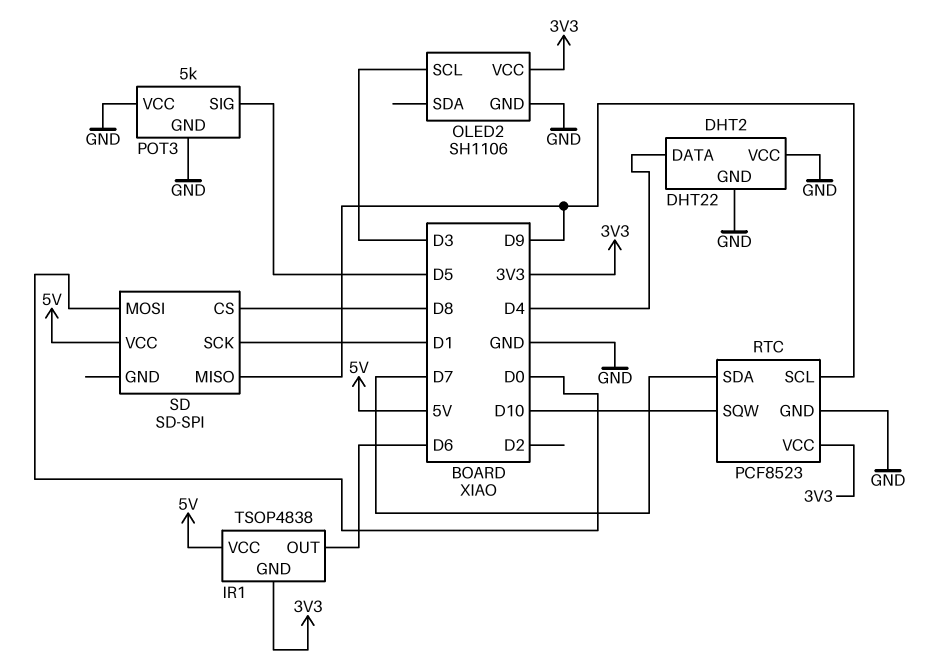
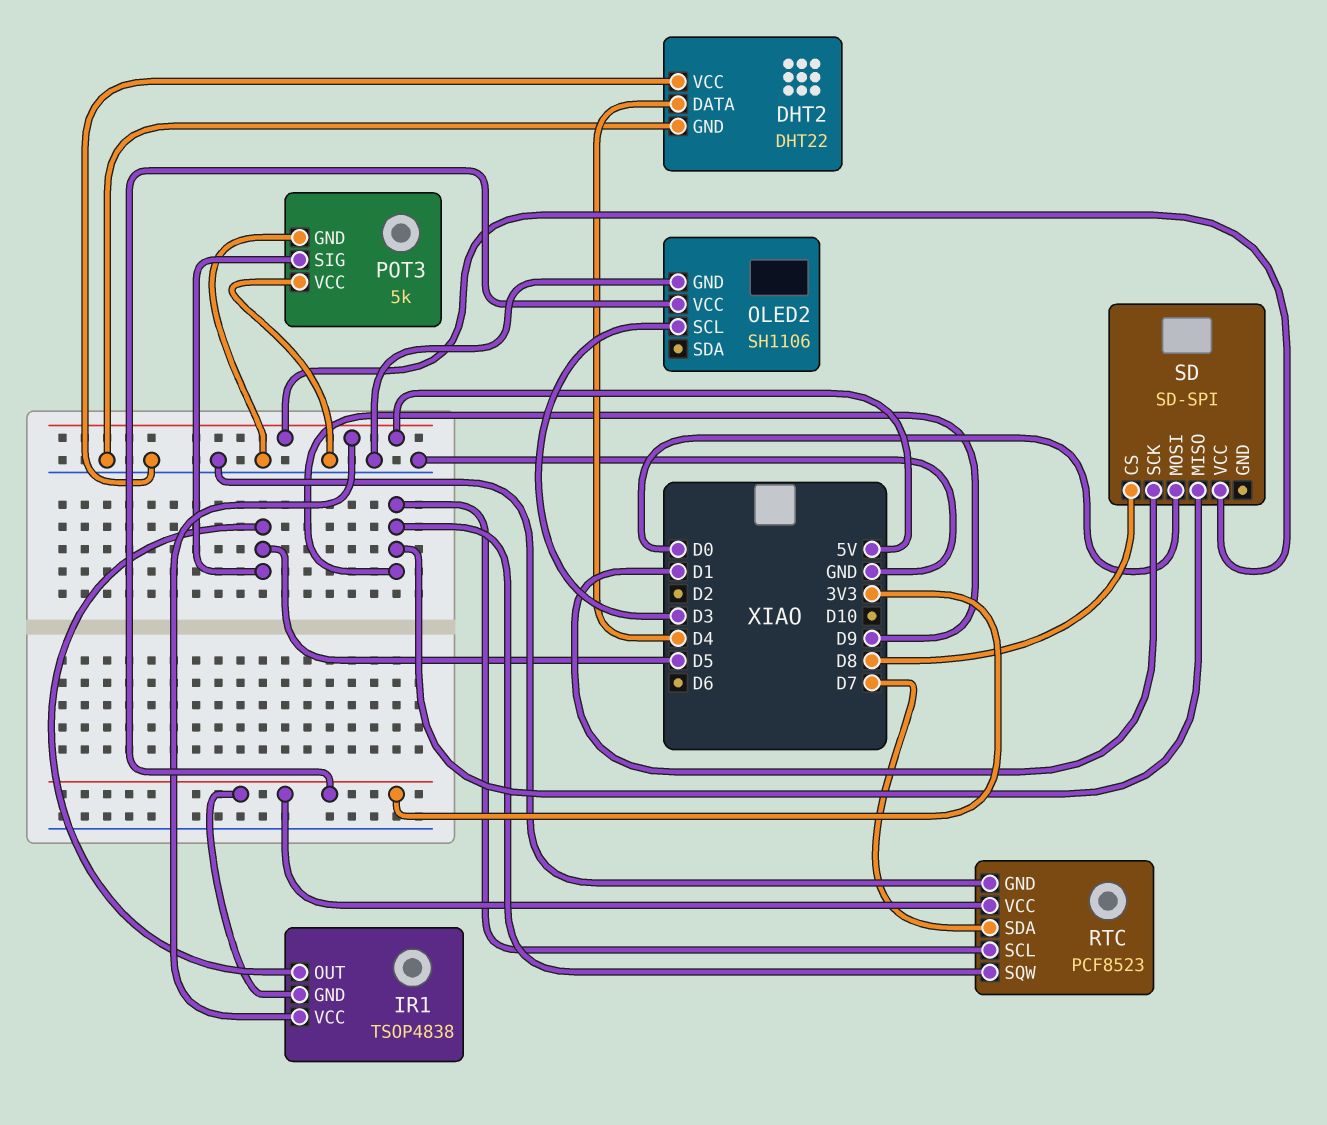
IR1 pin OUT: D6 -> D5
RTC pin SQW: D10 -> D9

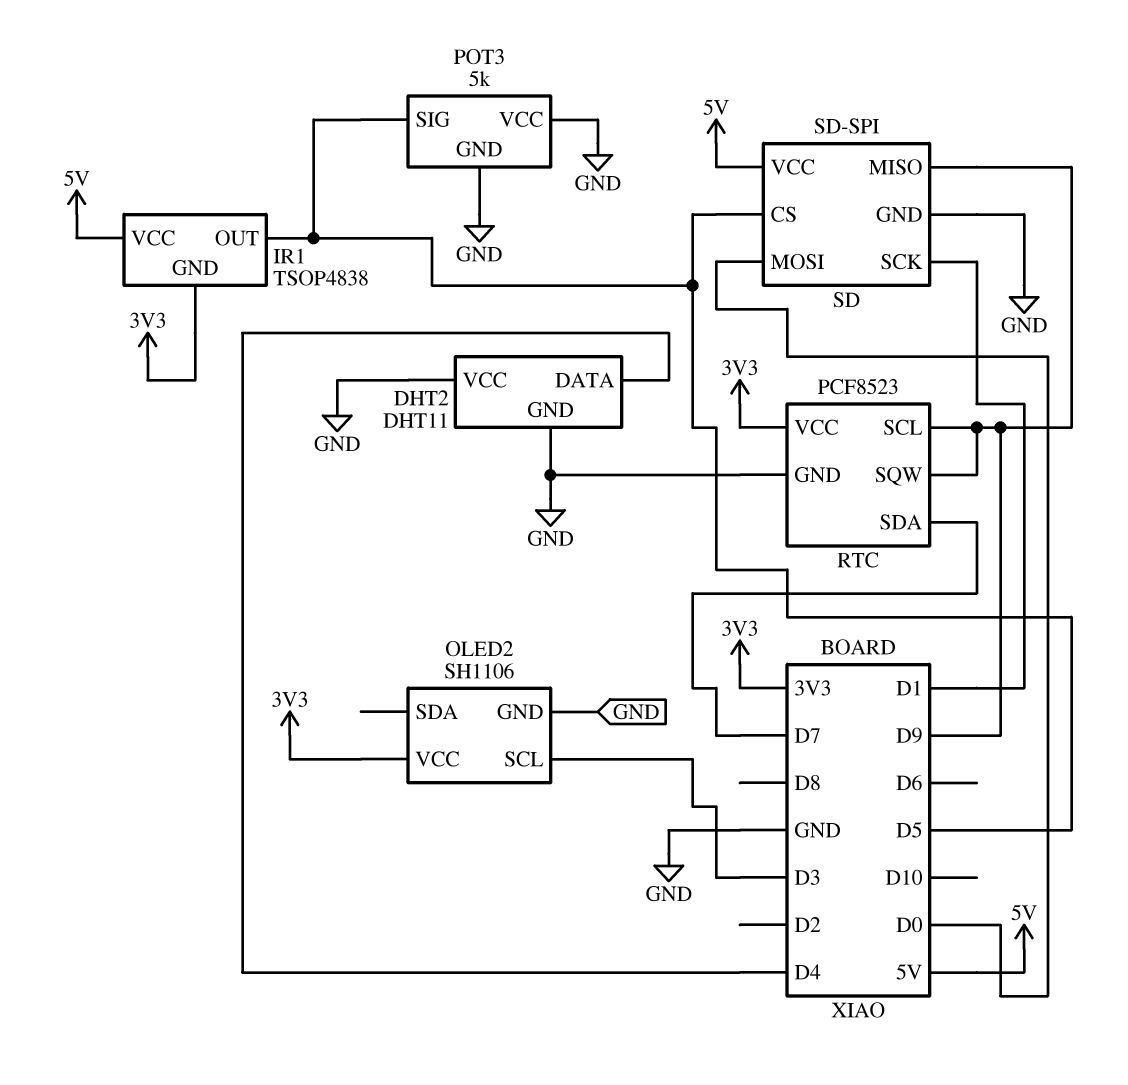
DHT2: DHT22 -> DHT11
SD pin CS: D8 -> D5
SD pin GND: none -> GND

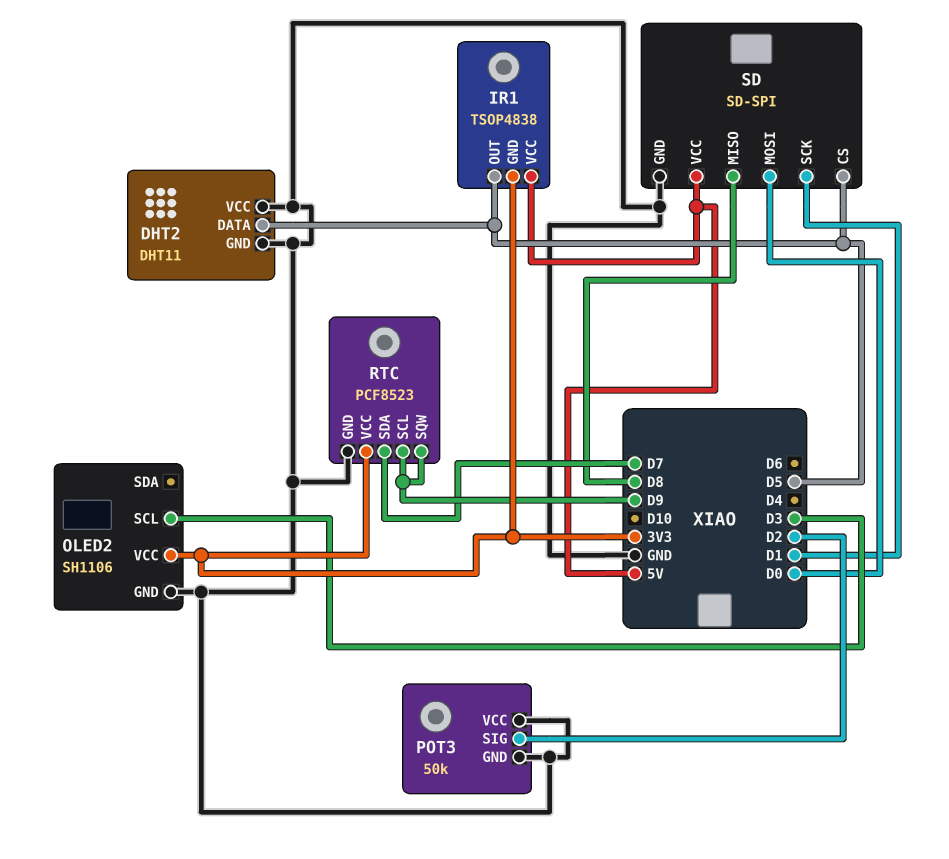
DHT2 pin DATA: D4 -> D5
POT3: 5k -> 50k
POT3 pin SIG: D5 -> D2
SD pin MISO: D9 -> D8

